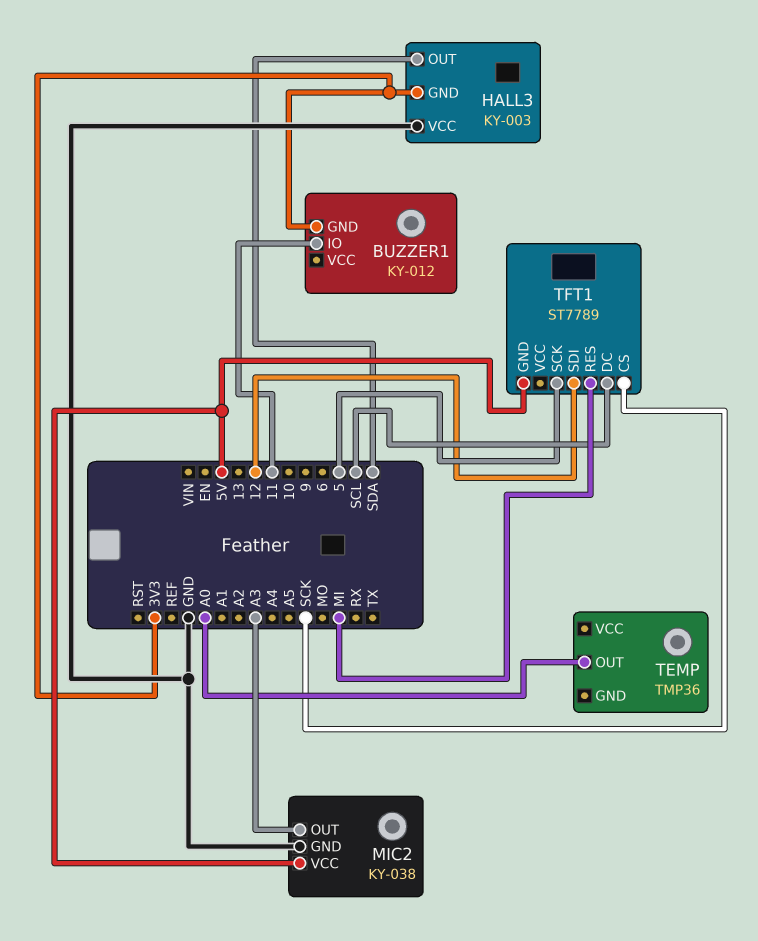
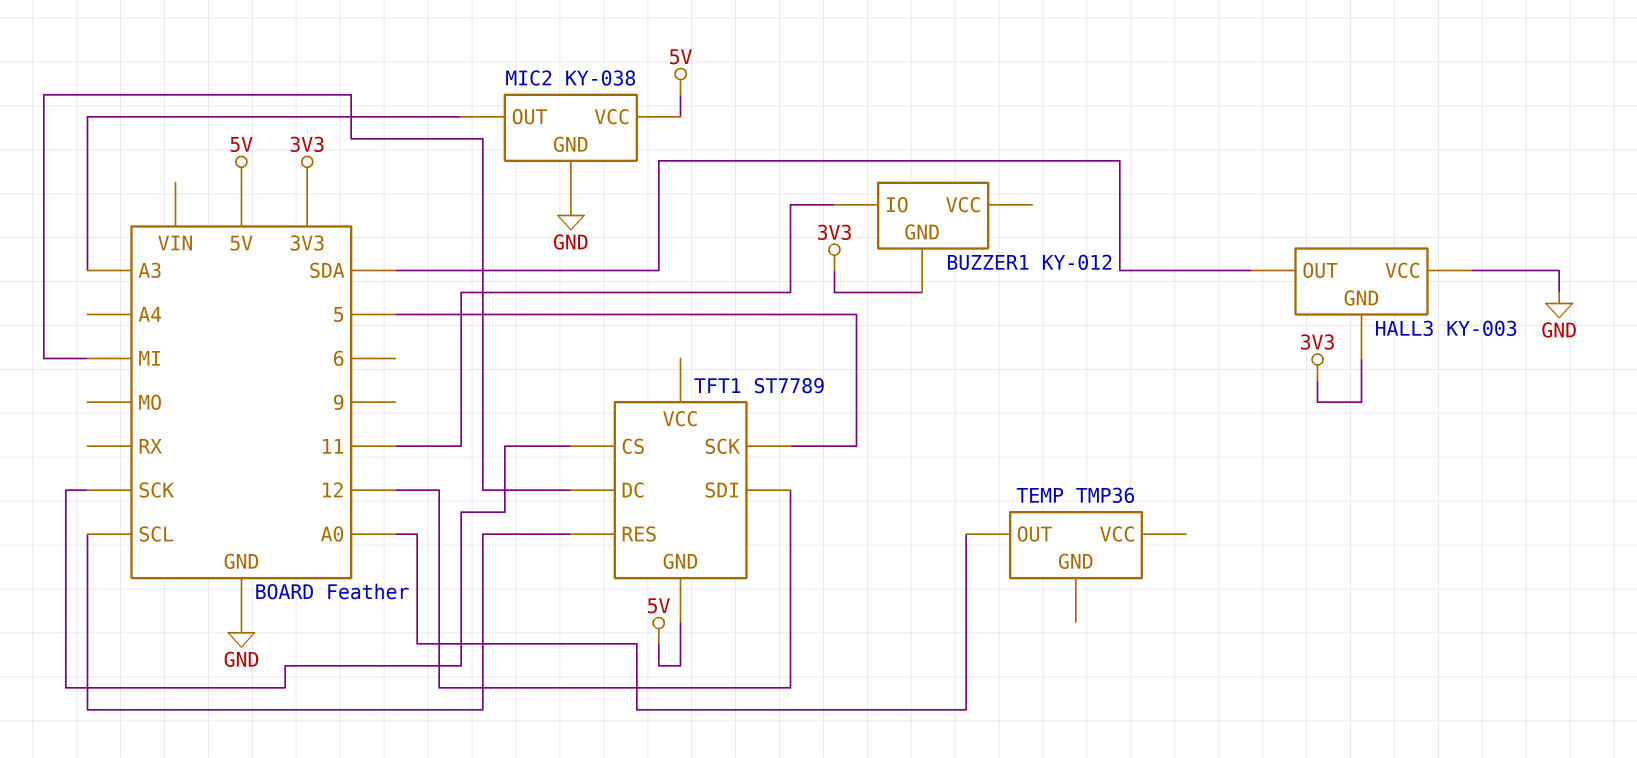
TFT1 pin DC: SCL -> MI
TFT1 pin RES: MI -> SCL

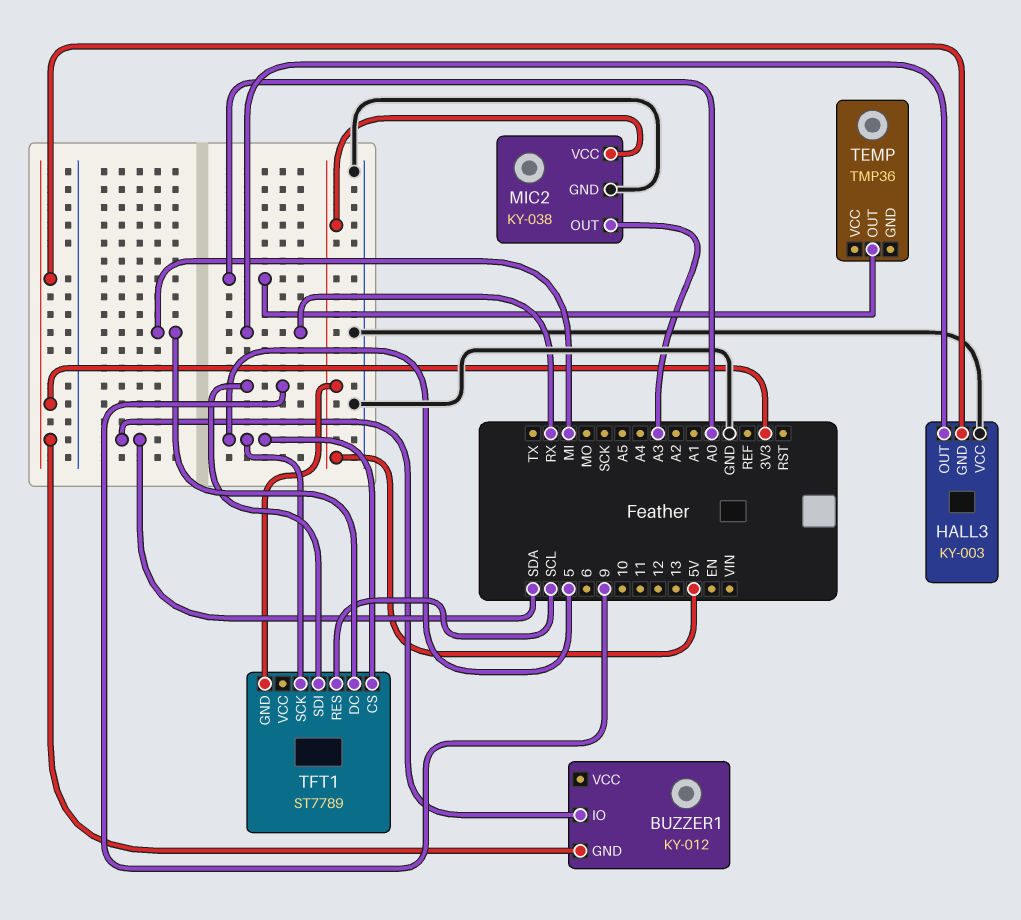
BUZZER1 pin IO: 11 -> SDA
HALL3 pin OUT: SDA -> RX
TFT1 pin CS: SCK -> 5
TFT1 pin SDI: 12 -> 9

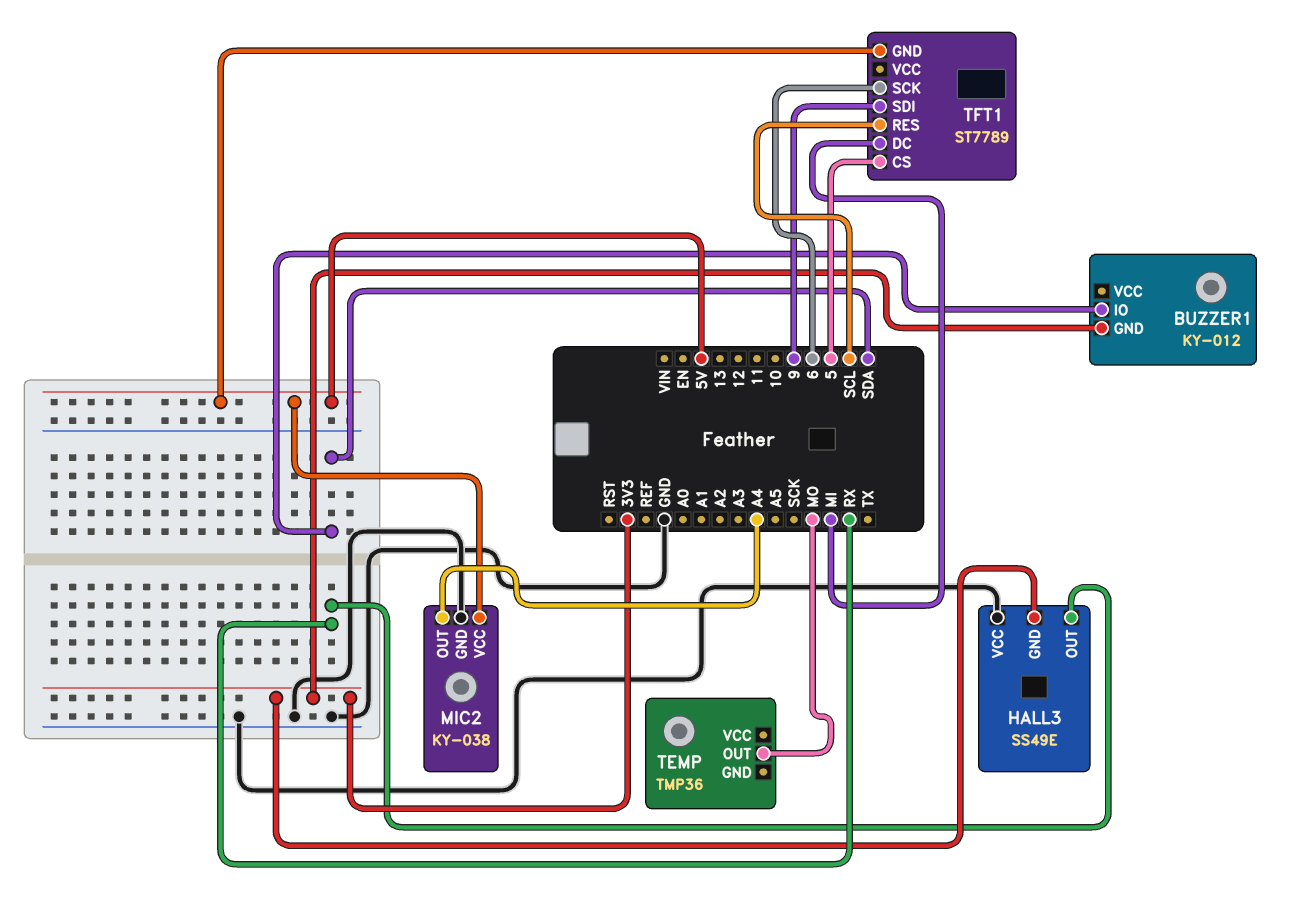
HALL3: KY-003 -> SS49E
MIC2 pin OUT: A3 -> A4
TEMP pin OUT: A0 -> MO
TFT1 pin SCK: 5 -> 6

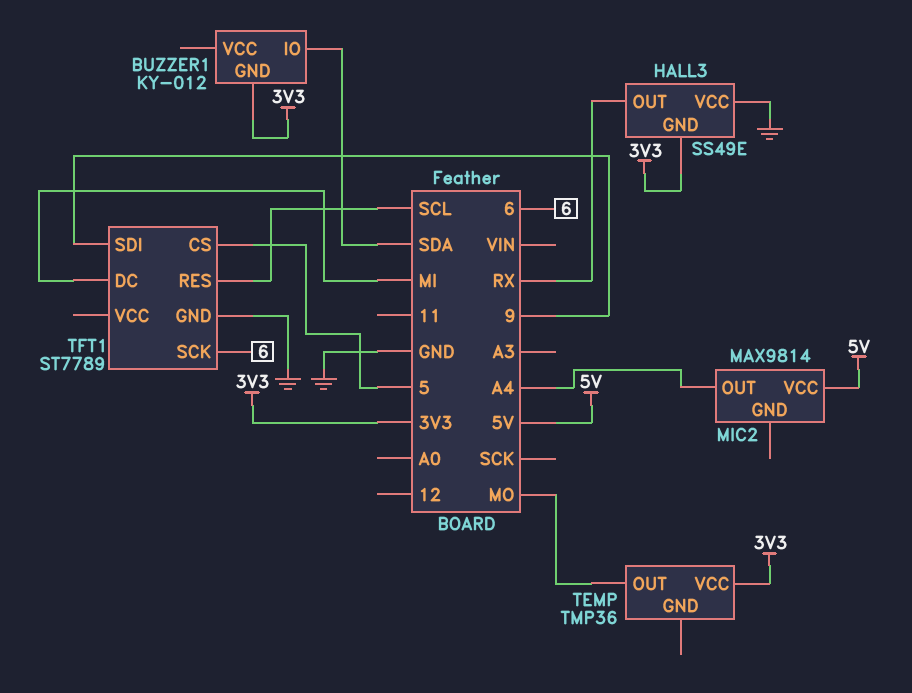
MIC2: KY-038 -> MAX9814
MIC2 pin GND: GND -> none
TEMP pin VCC: none -> 3V3
TFT1 pin GND: 5V -> GND

